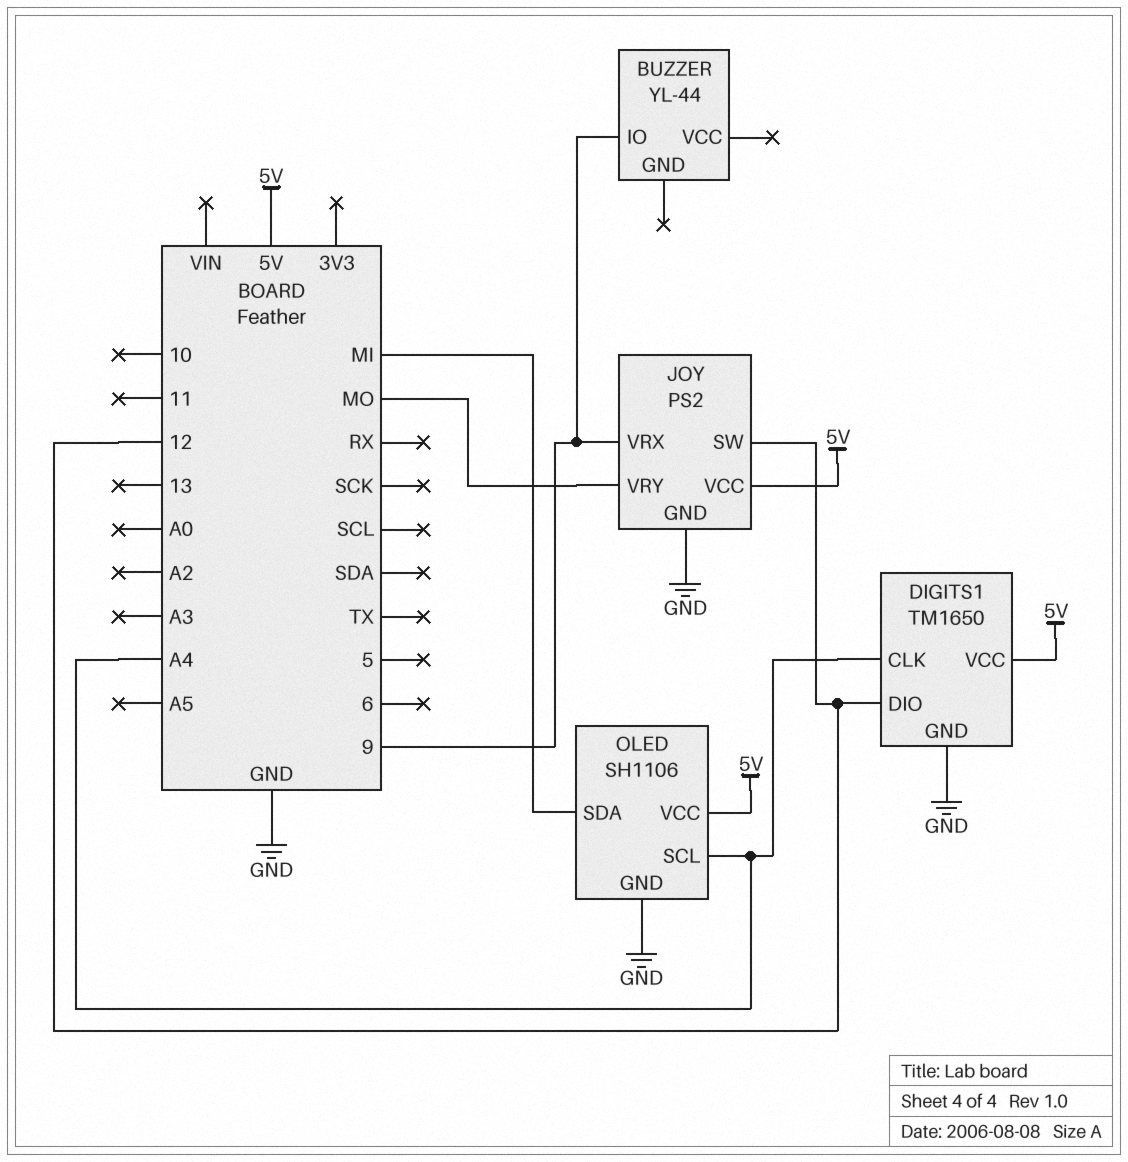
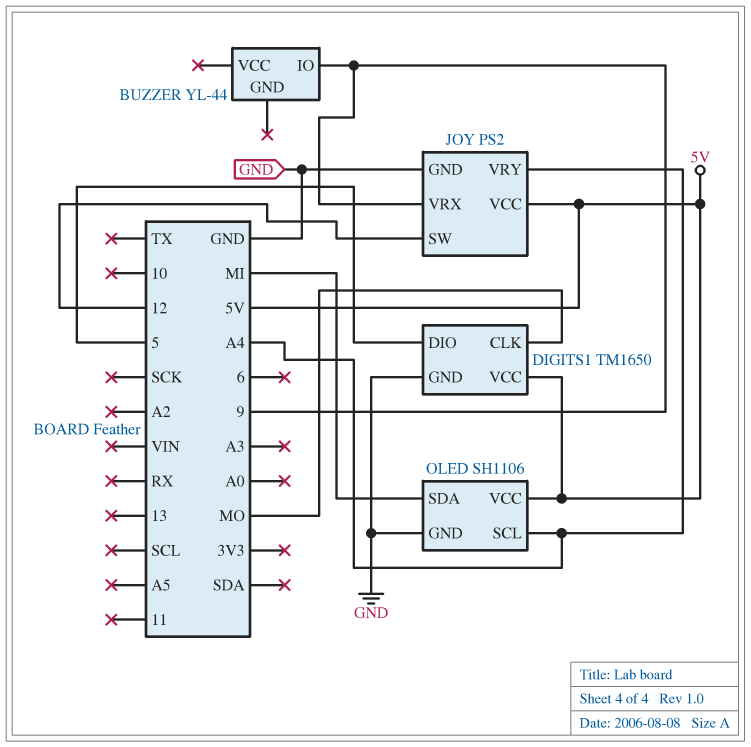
DIGITS1 pin CLK: A4 -> MO
DIGITS1 pin DIO: 12 -> 5
JOY pin VRY: MO -> A4

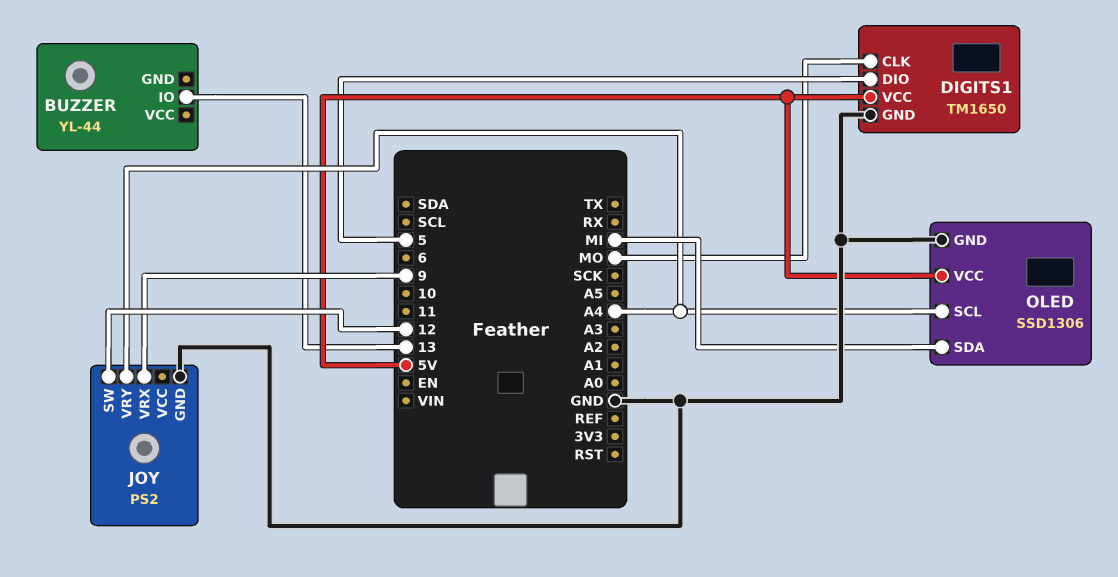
BUZZER pin IO: 9 -> 13
JOY pin VCC: 5V -> none
OLED: SH1106 -> SSD1306

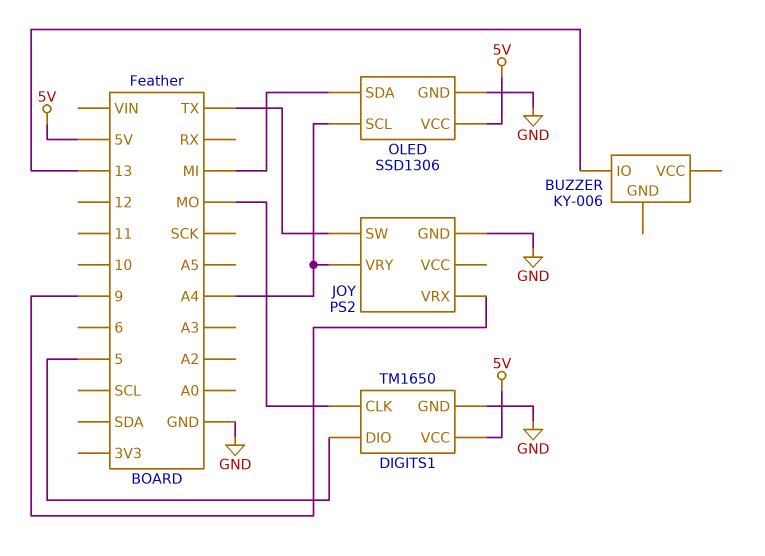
BUZZER: YL-44 -> KY-006
JOY pin SW: 12 -> TX

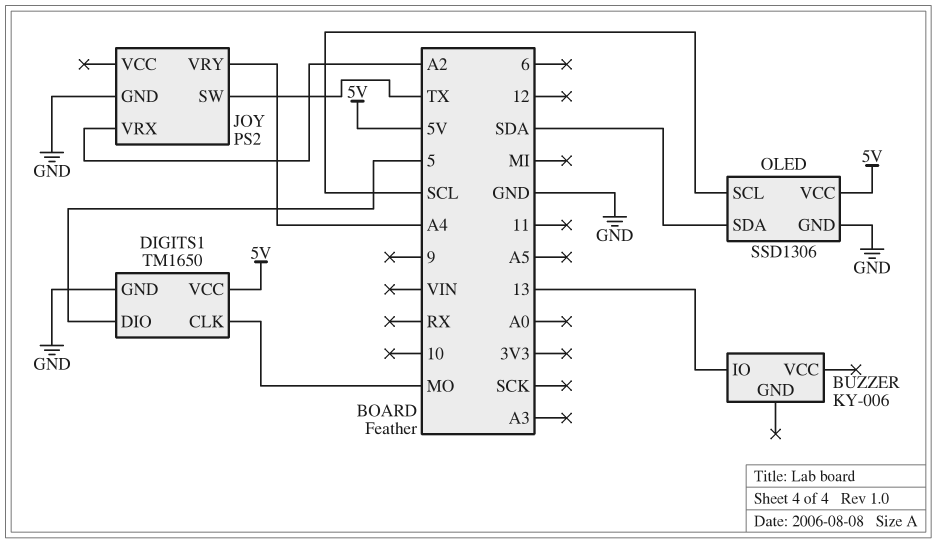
JOY pin VRX: 9 -> A2
OLED pin SCL: A4 -> SCL
OLED pin SDA: MI -> SDA

